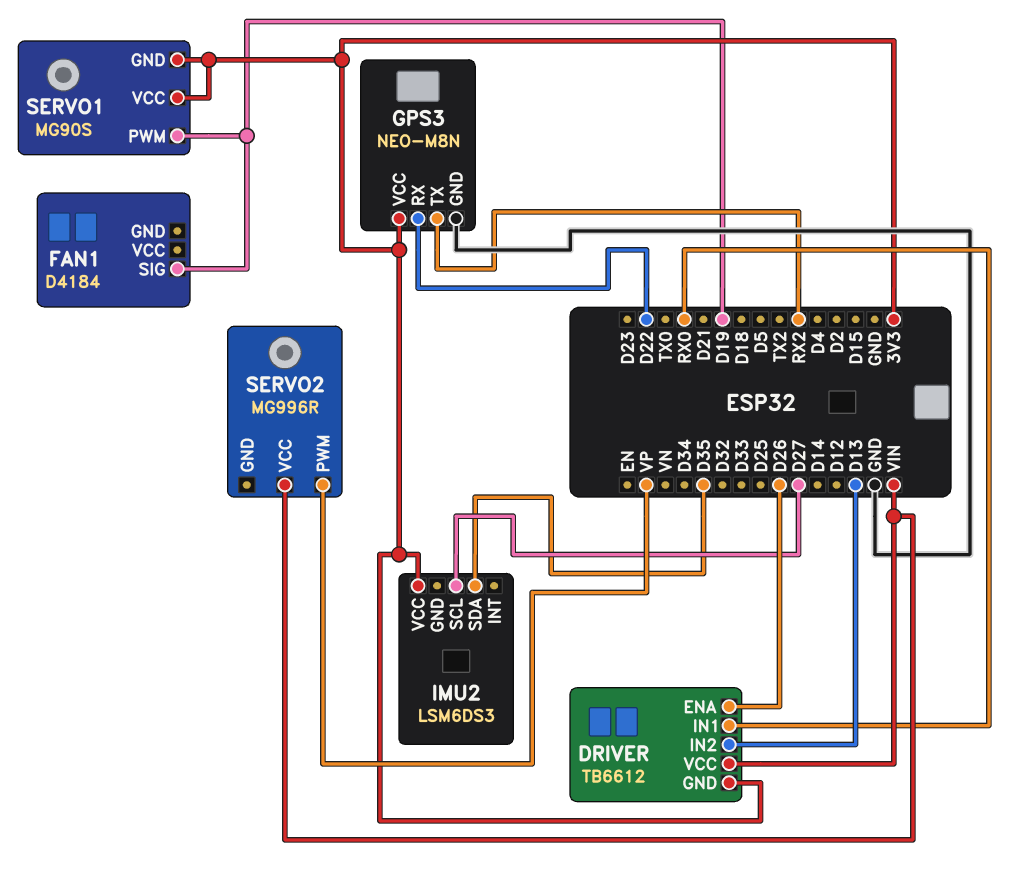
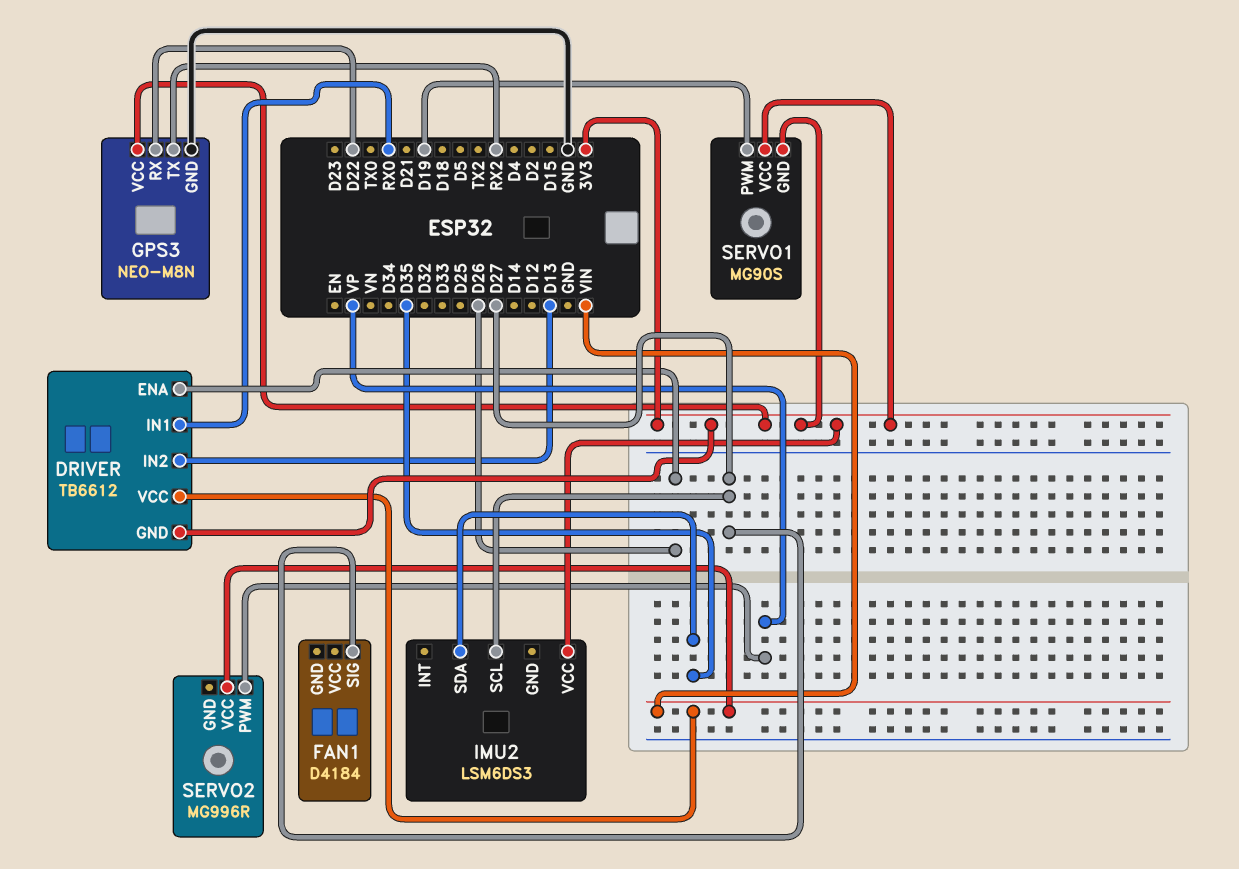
FAN1 pin SIG: D19 -> D27

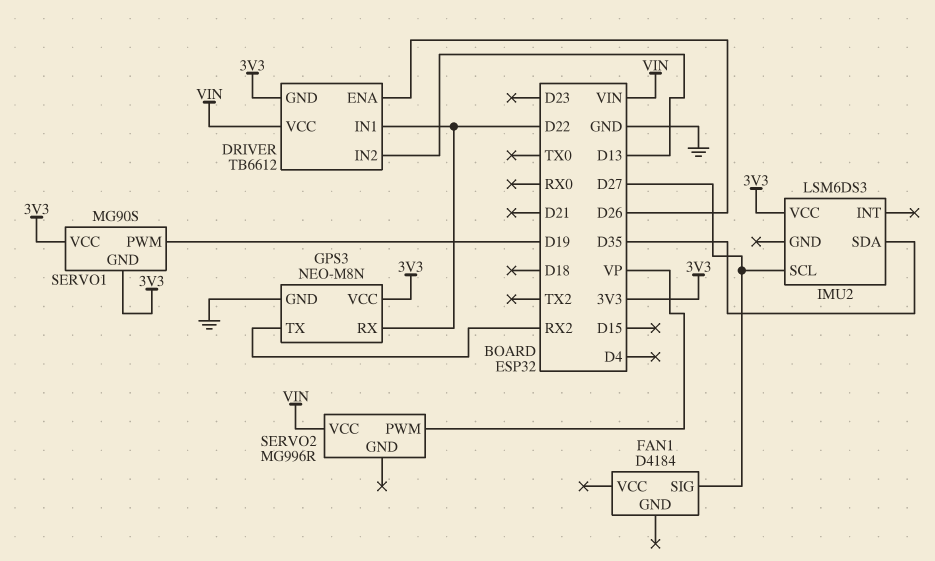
DRIVER pin IN1: RX0 -> D22

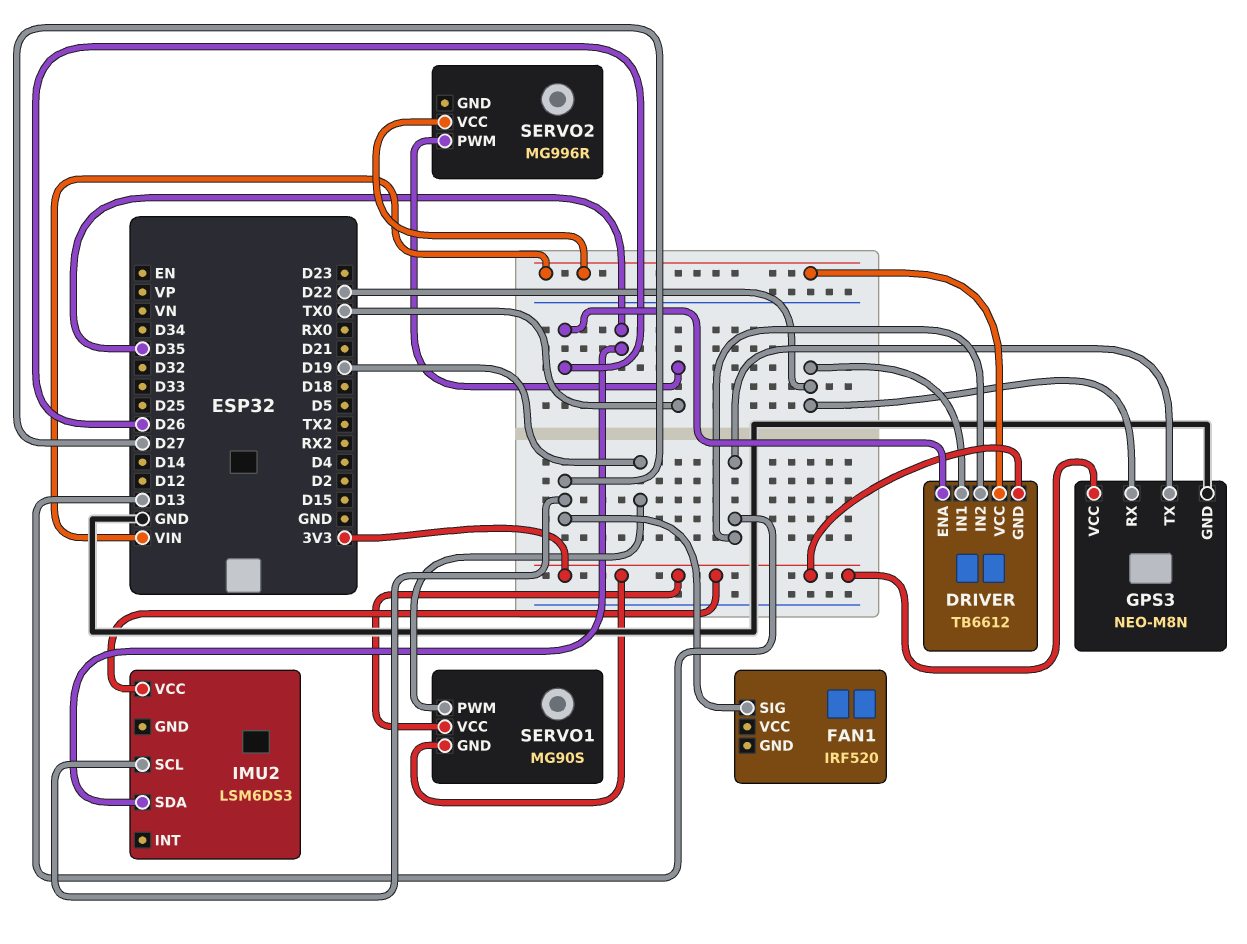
FAN1: D4184 -> IRF520
GPS3 pin TX: RX2 -> D13
SERVO2 pin PWM: VP -> TX0

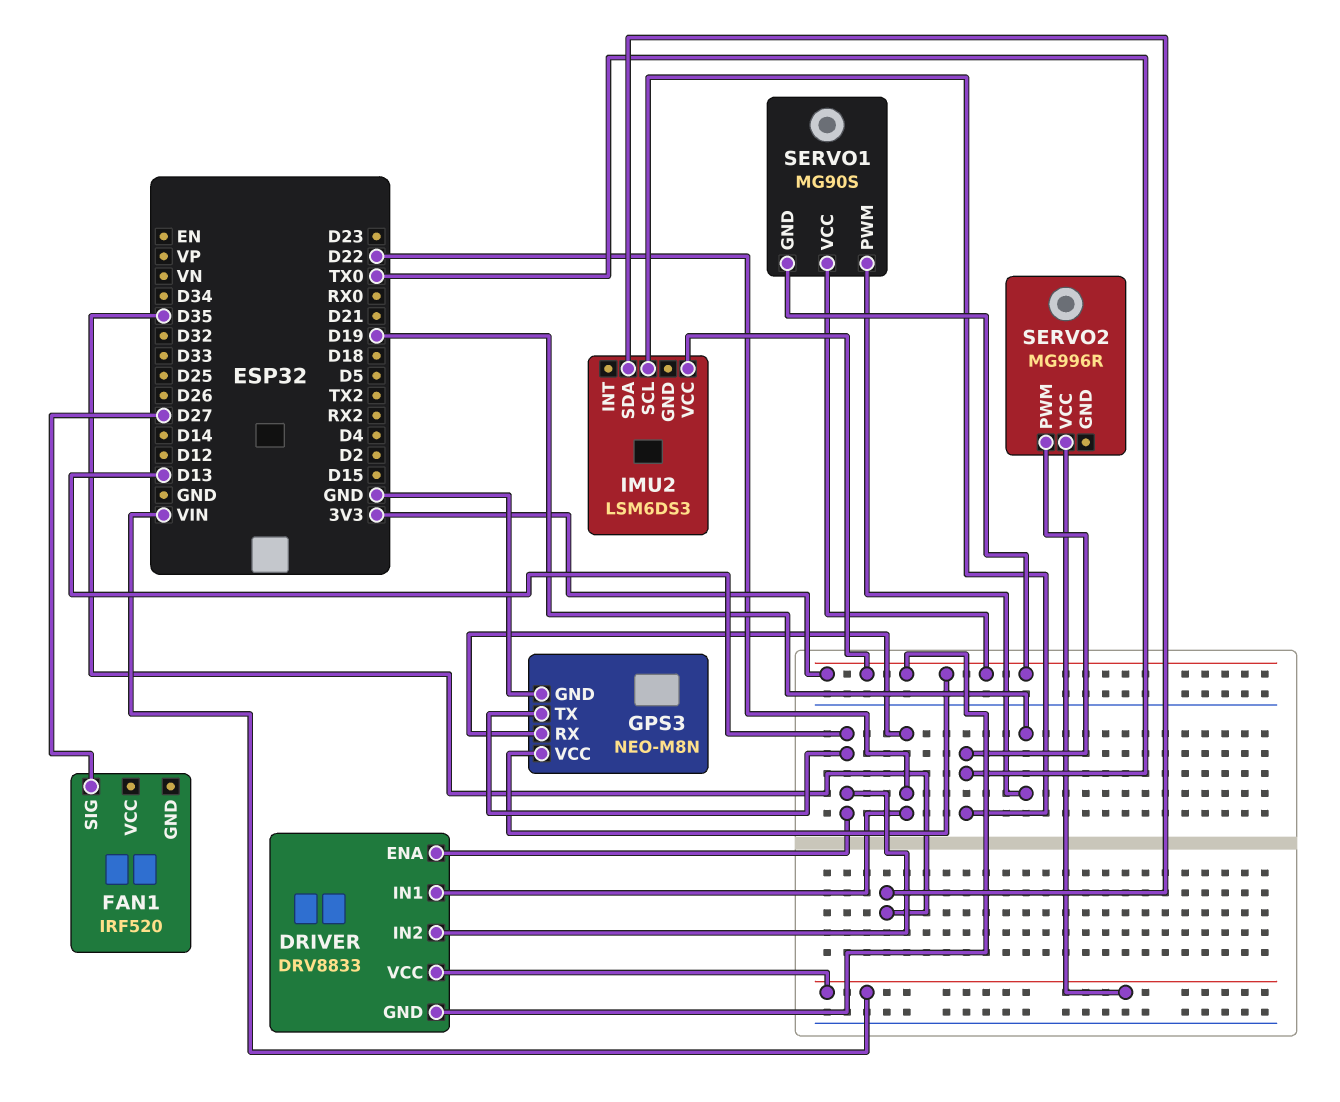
DRIVER: TB6612 -> DRV8833
DRIVER pin ENA: D26 -> D13
IMU2 pin SCL: D27 -> TX0

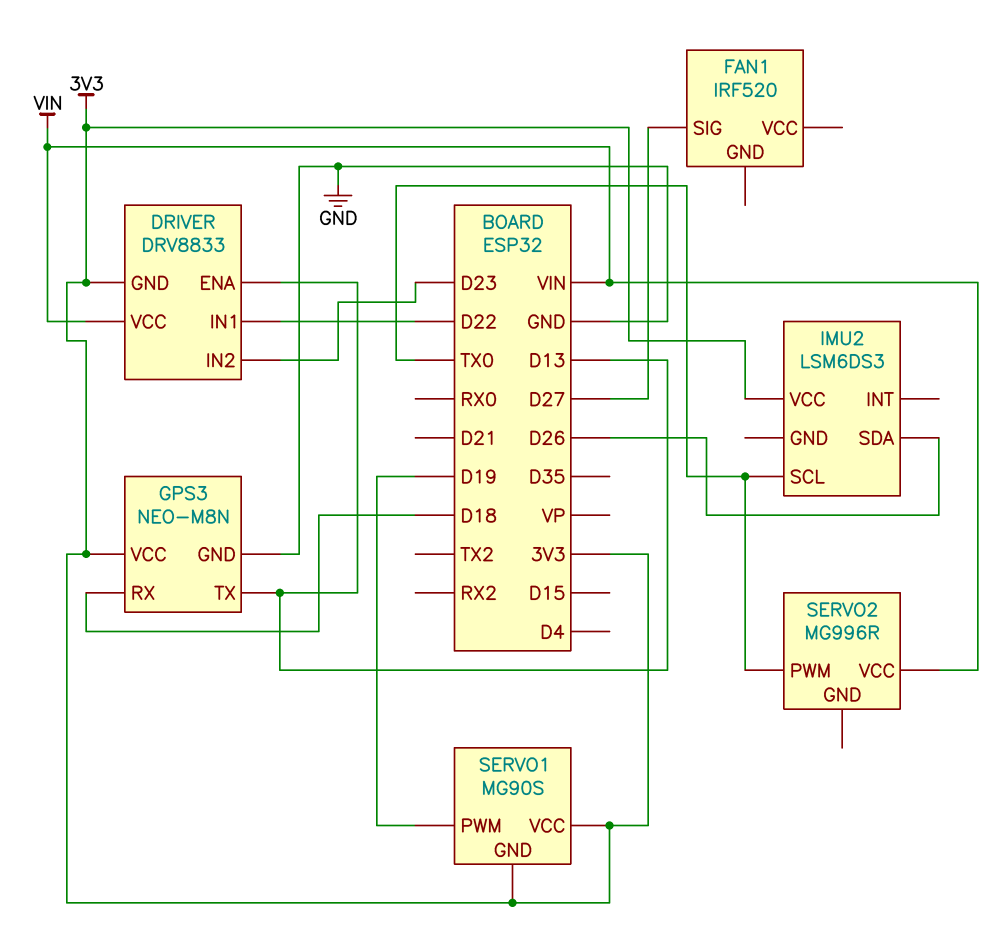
DRIVER pin IN2: D13 -> D23
GPS3 pin RX: D22 -> D18
IMU2 pin SDA: D35 -> D26

